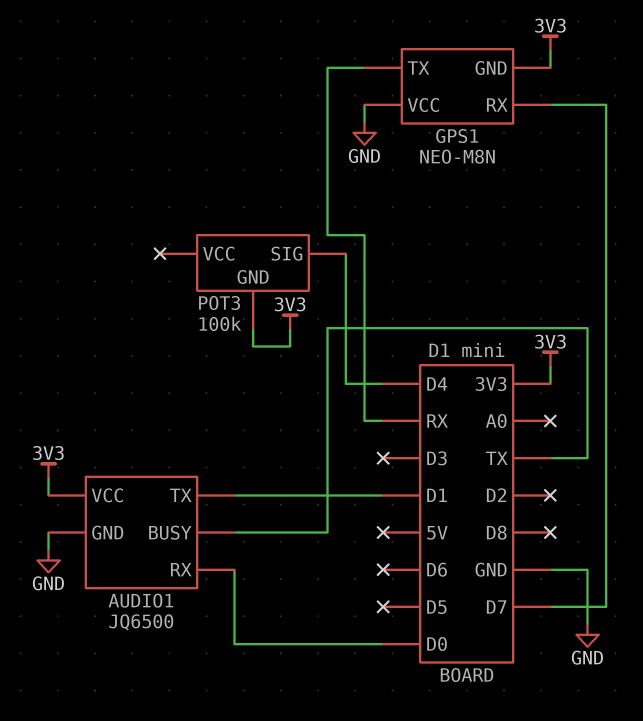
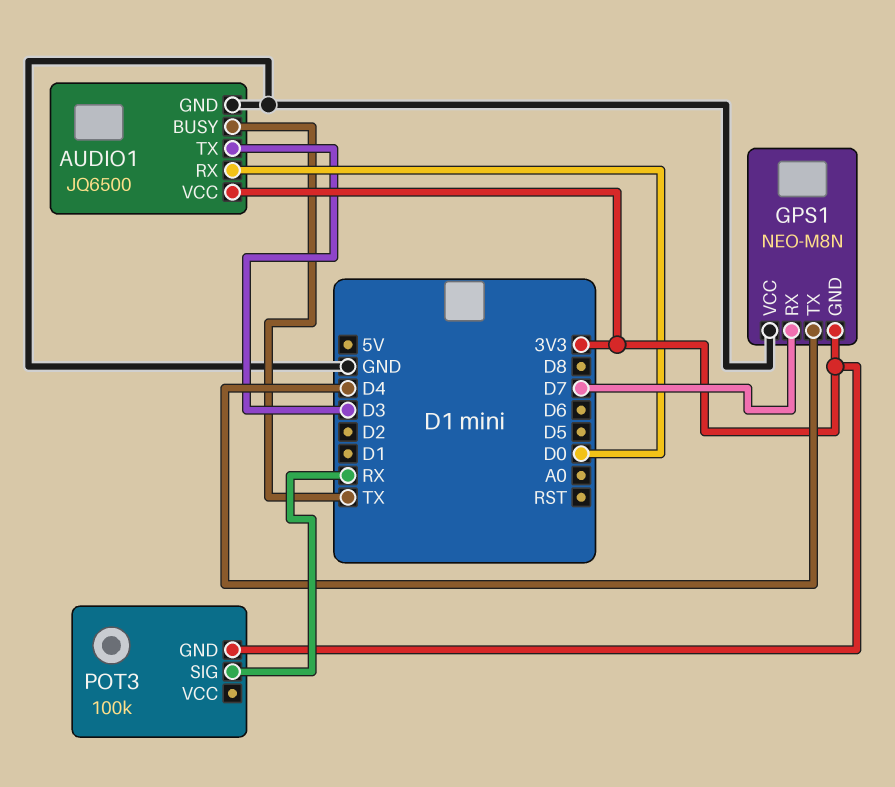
AUDIO1 pin TX: D1 -> D3
GPS1 pin TX: RX -> D4
POT3 pin SIG: D4 -> RX

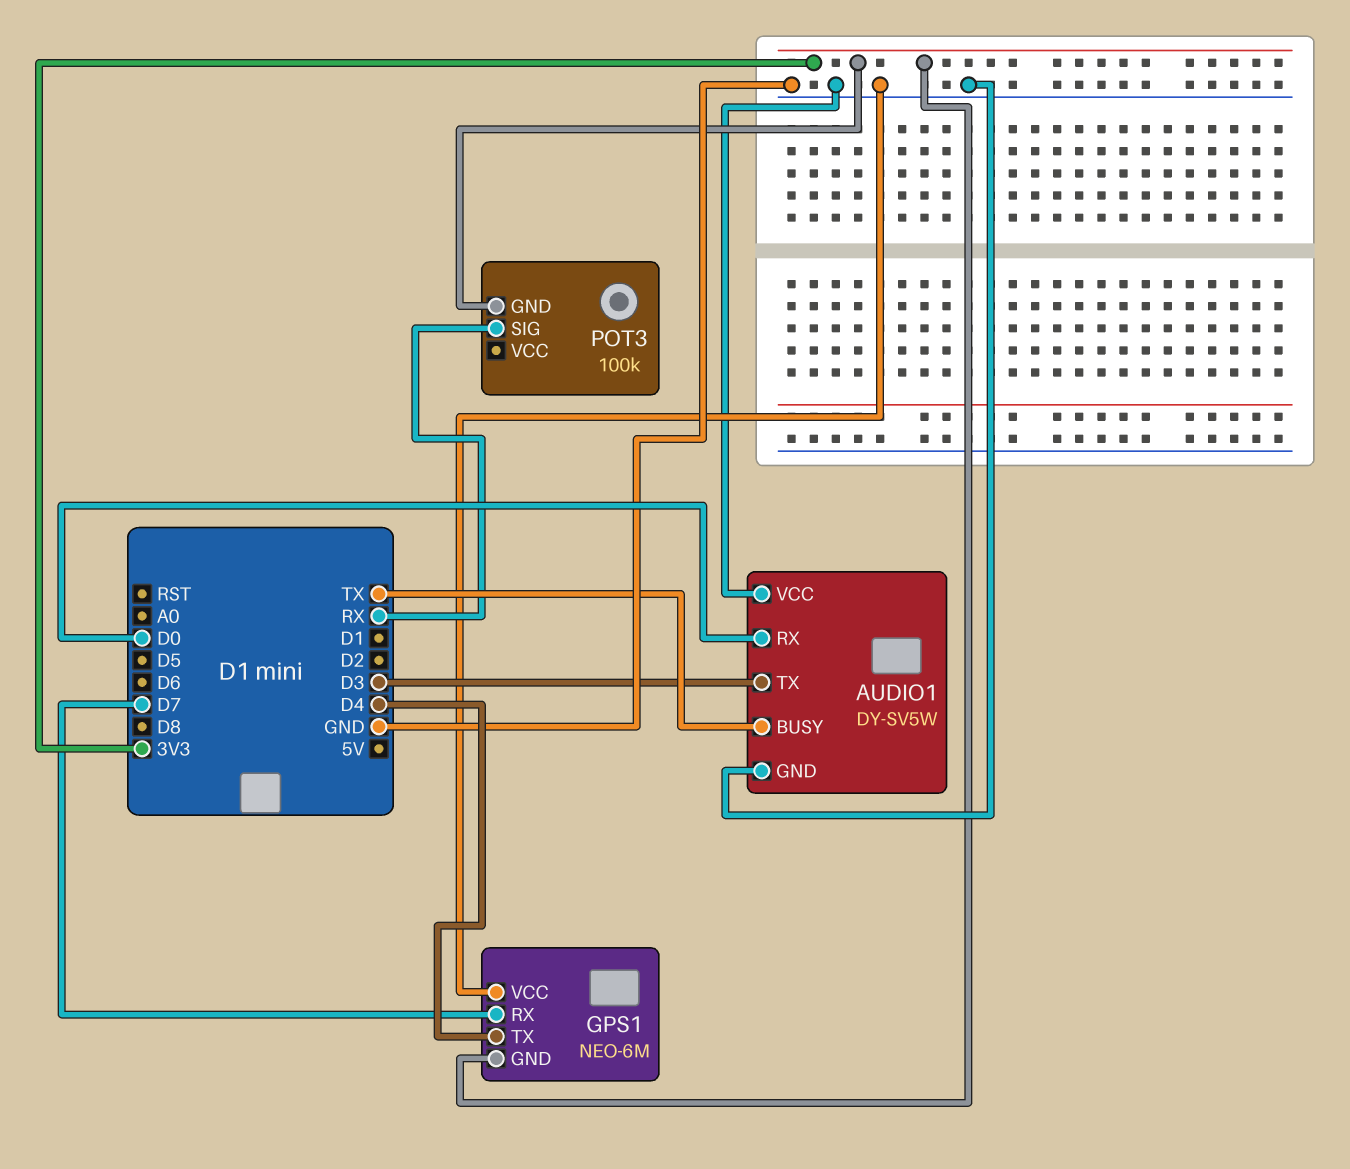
AUDIO1: JQ6500 -> DY-SV5W
AUDIO1 pin VCC: 3V3 -> GND
GPS1: NEO-M8N -> NEO-6M

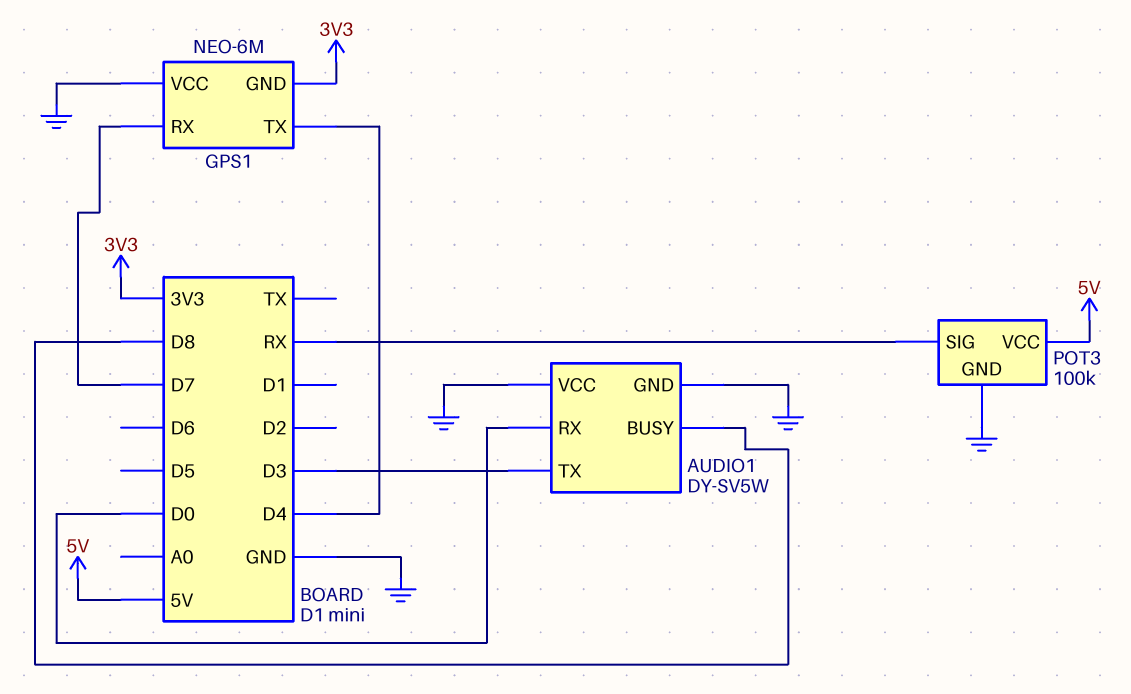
AUDIO1 pin BUSY: TX -> D8
POT3 pin GND: 3V3 -> GND
POT3 pin VCC: none -> 5V

